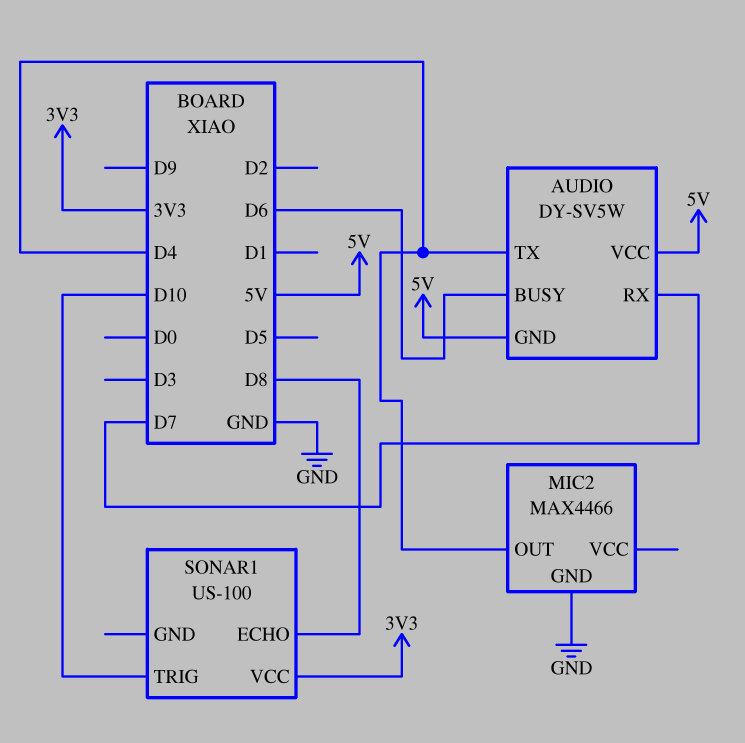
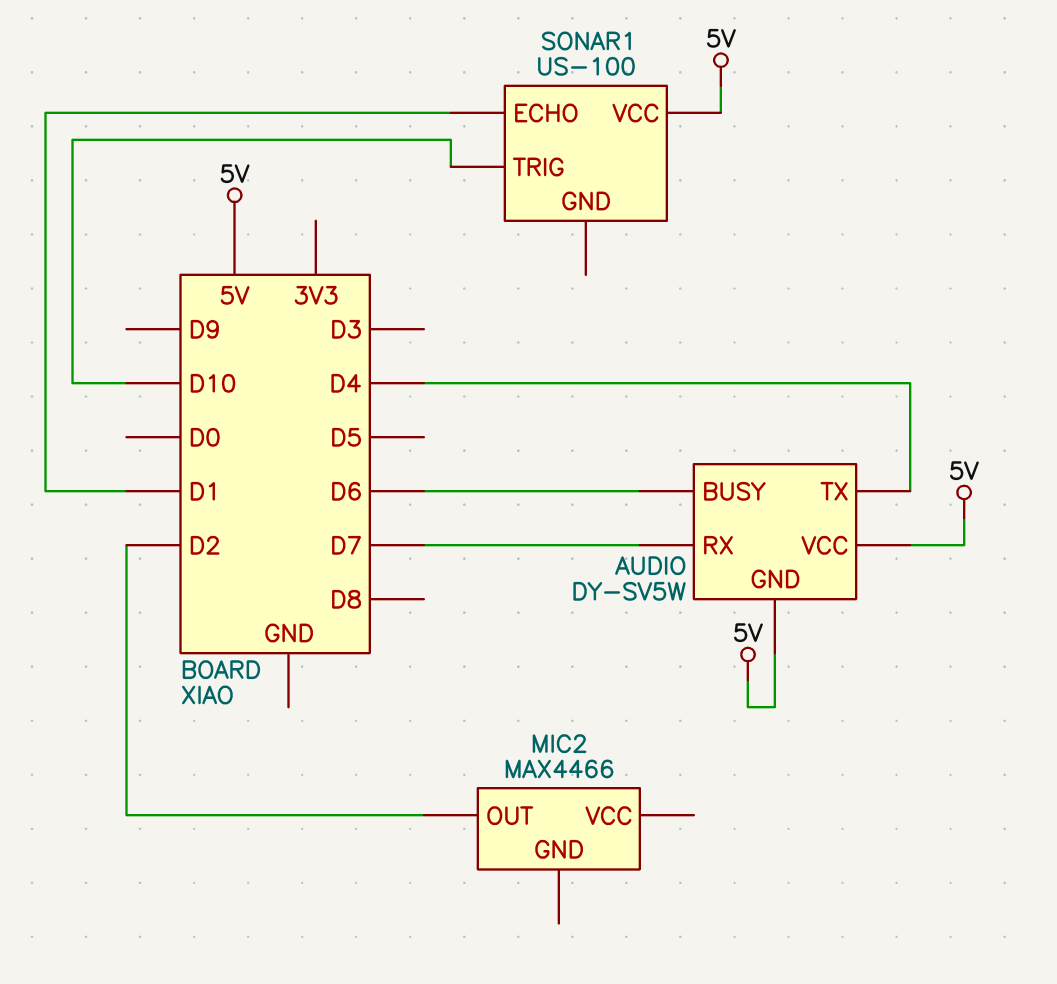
MIC2 pin GND: GND -> none
MIC2 pin OUT: D4 -> D2
SONAR1 pin ECHO: D8 -> D1
SONAR1 pin VCC: 3V3 -> 5V

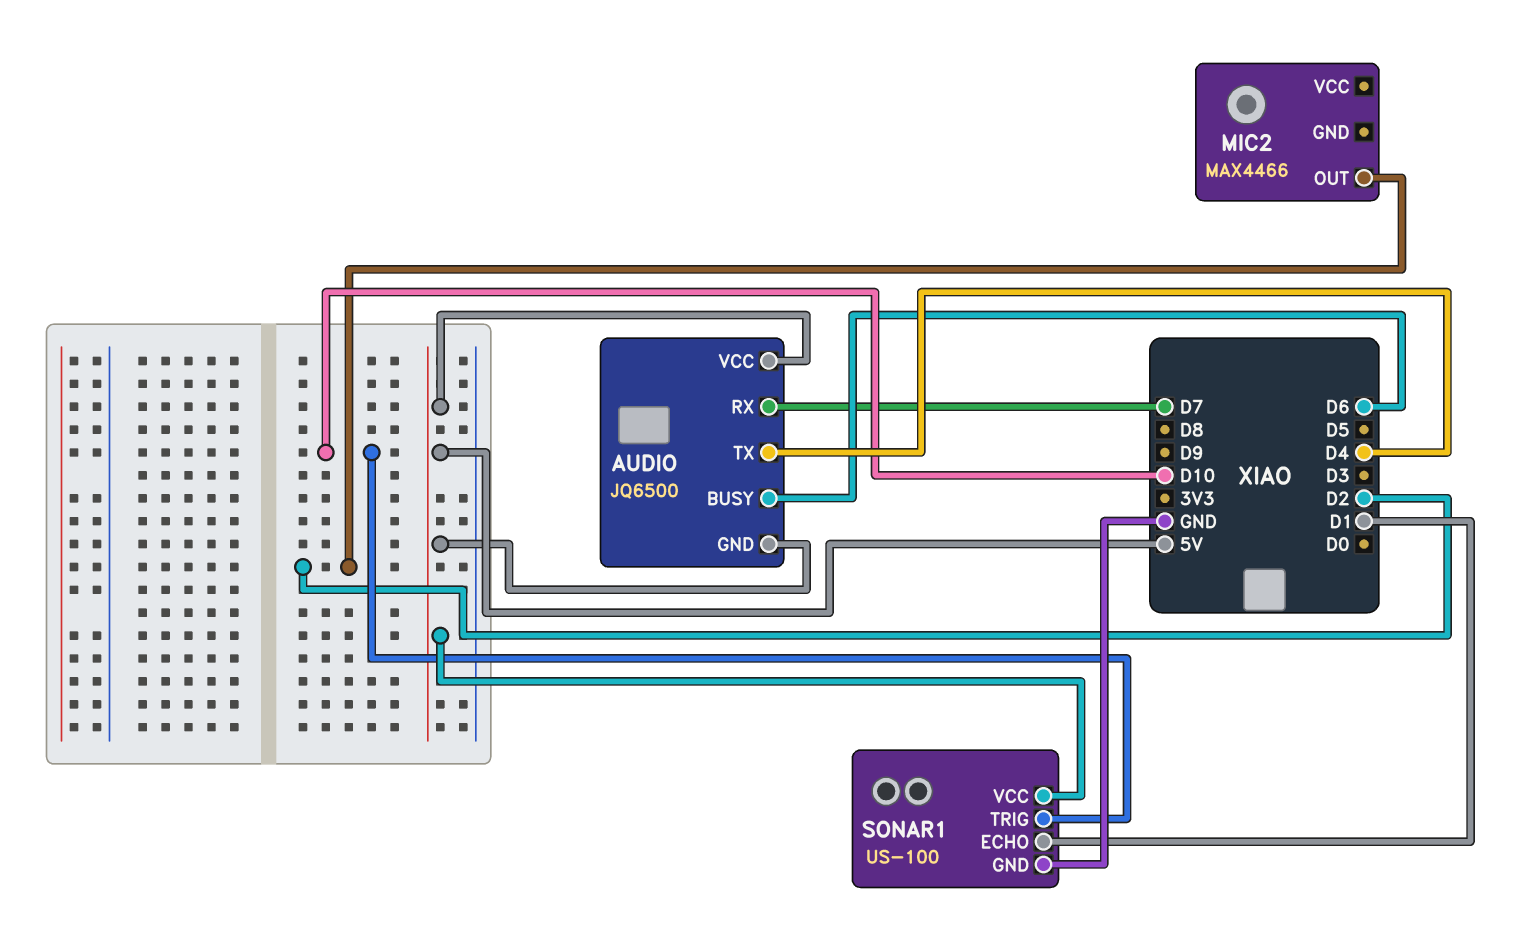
AUDIO: DY-SV5W -> JQ6500
SONAR1 pin GND: none -> GND

